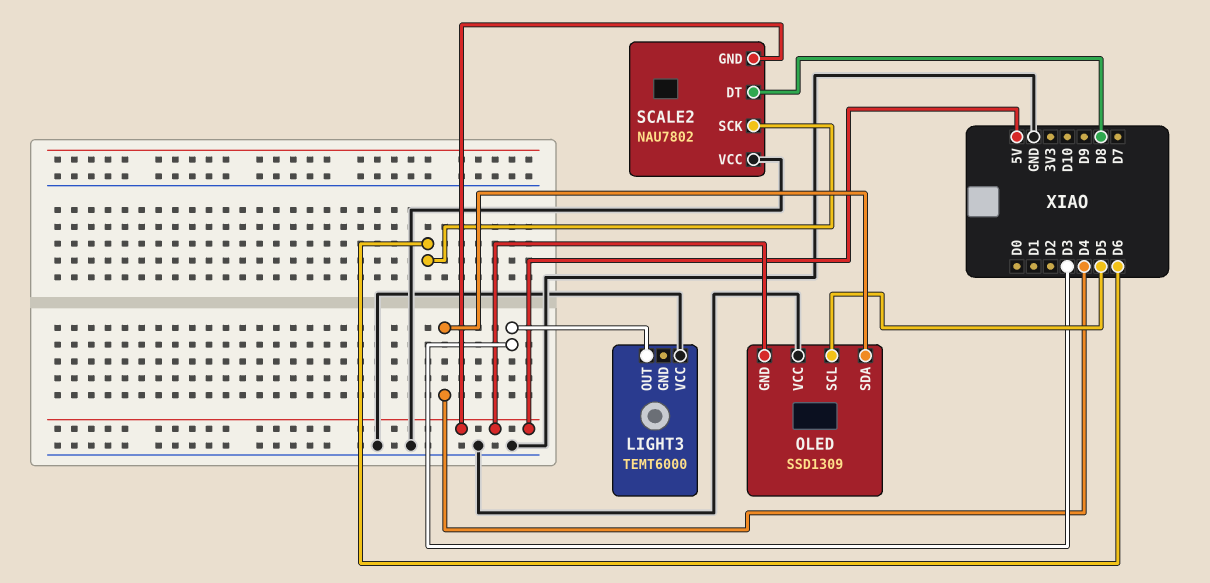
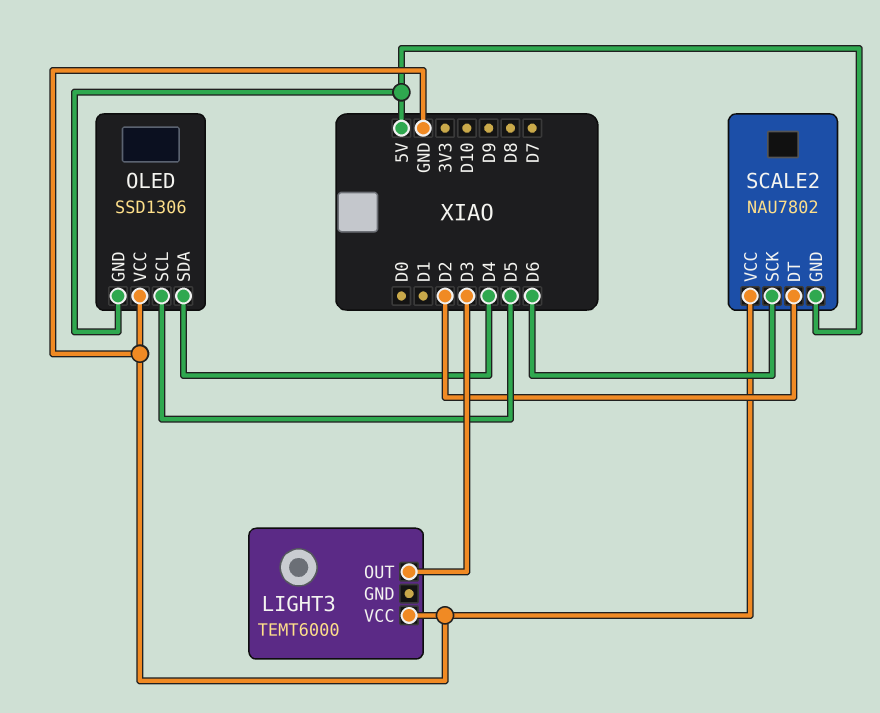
OLED: SSD1309 -> SSD1306
SCALE2 pin DT: D8 -> D2

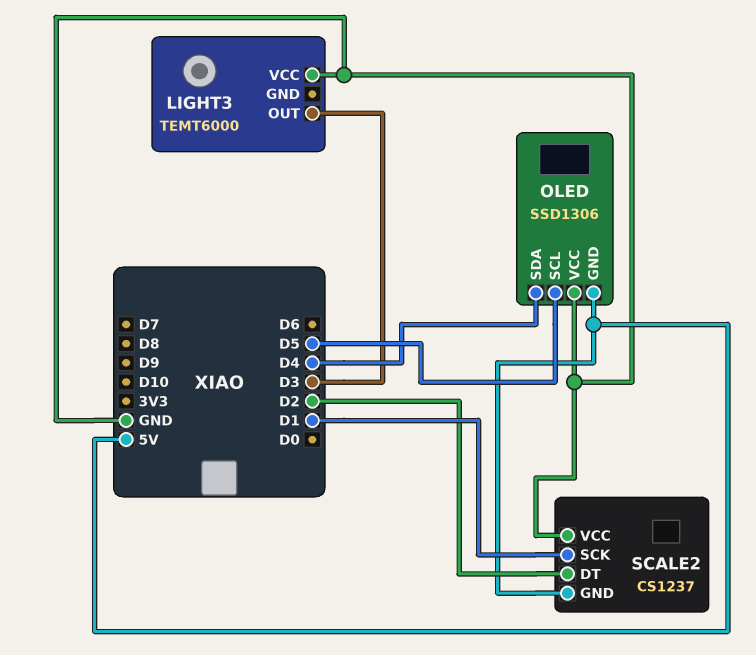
SCALE2: NAU7802 -> CS1237
SCALE2 pin SCK: D6 -> D1

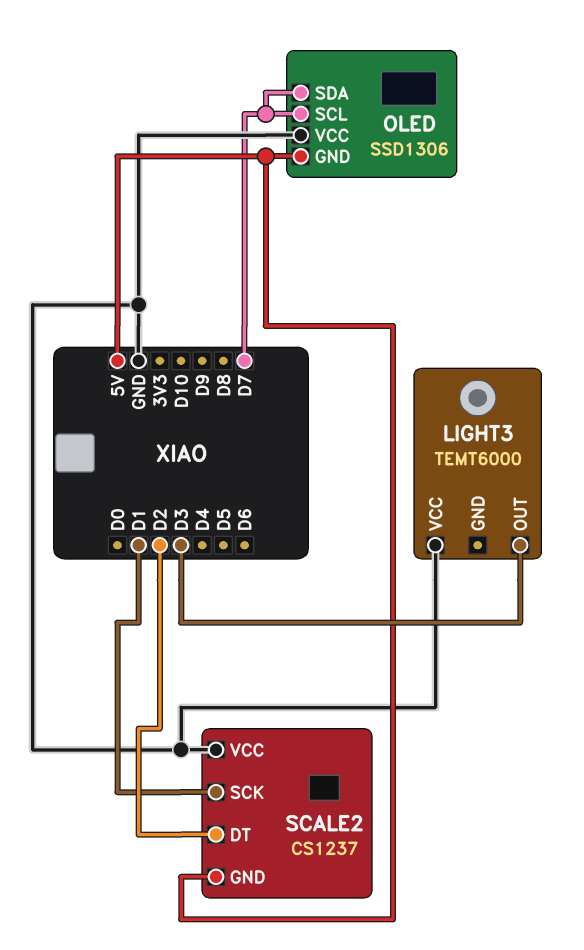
OLED pin SCL: D5 -> D7
OLED pin SDA: D4 -> D7

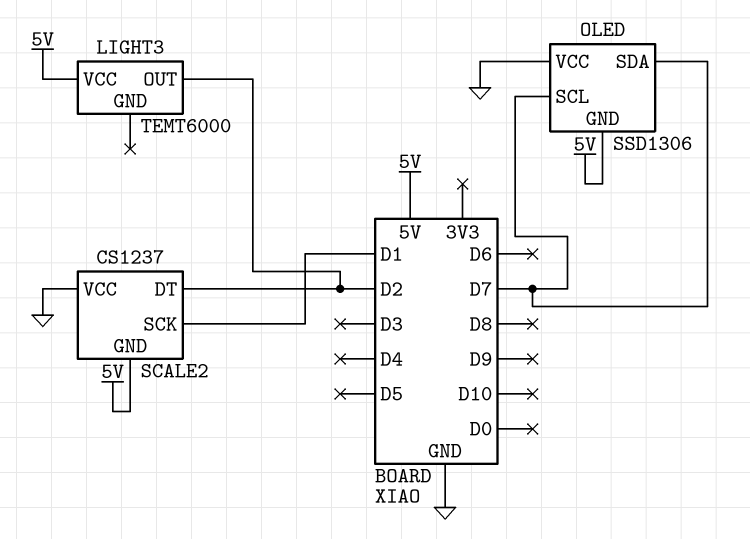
LIGHT3 pin OUT: D3 -> D2
LIGHT3 pin VCC: GND -> 5V

